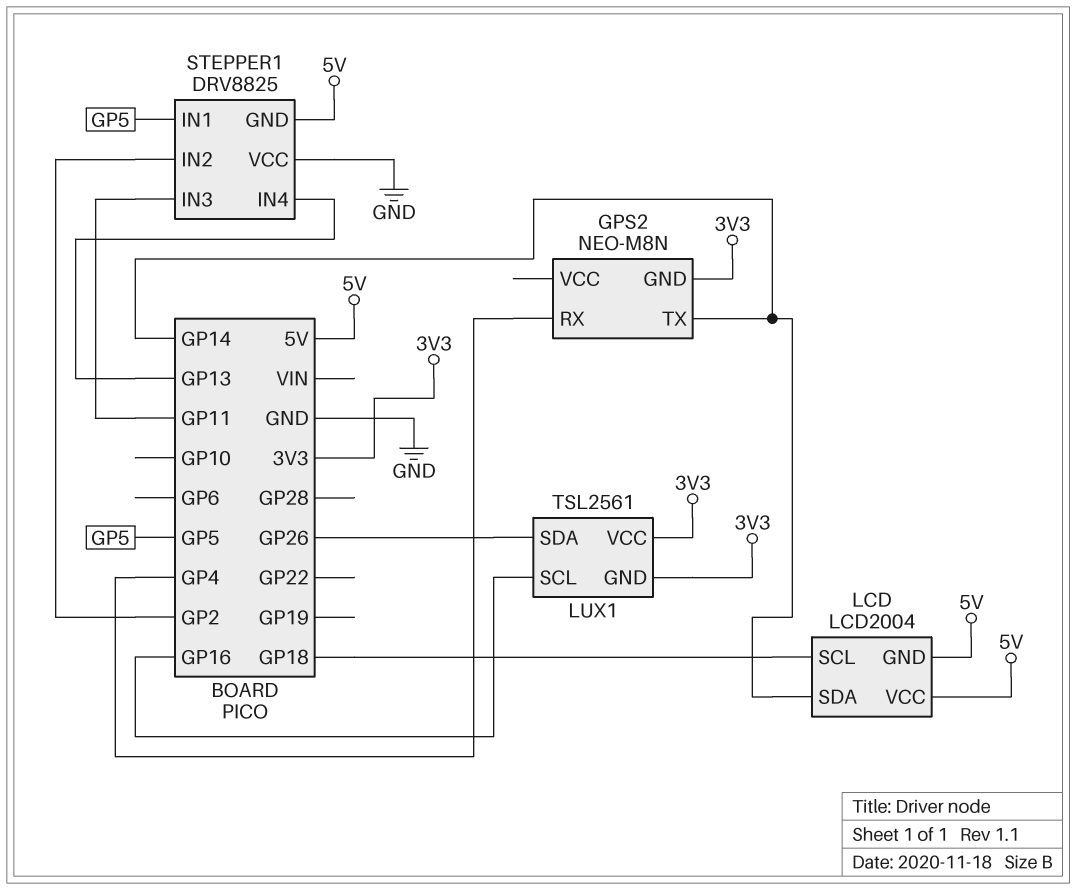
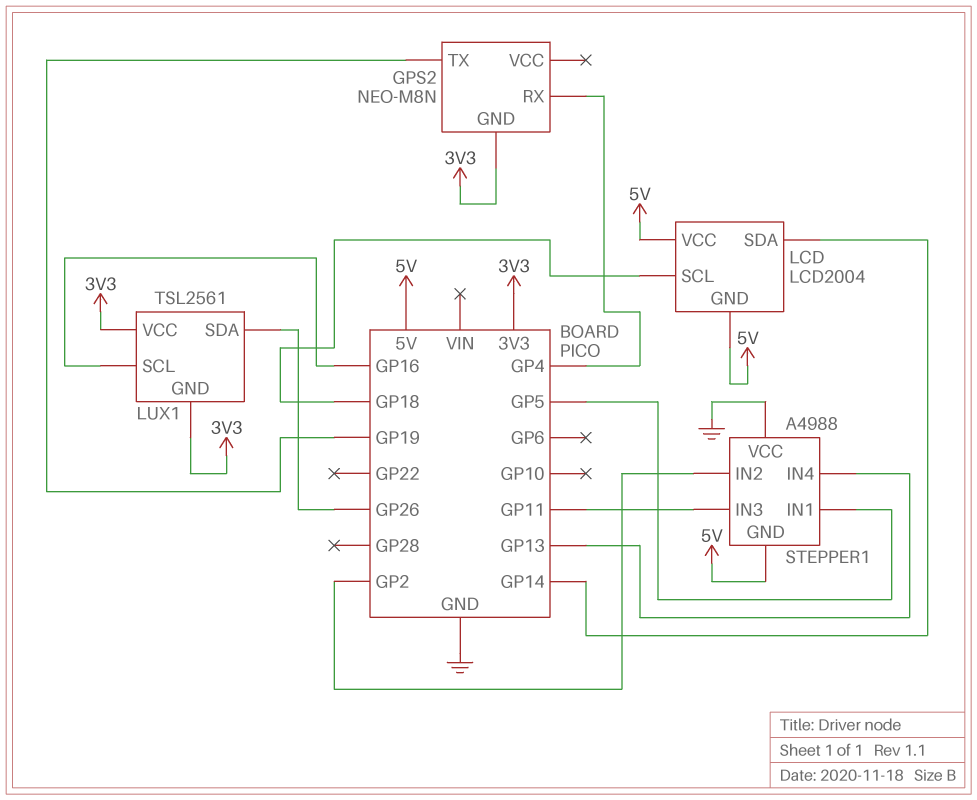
GPS2 pin TX: GP14 -> GP19
STEPPER1: DRV8825 -> A4988

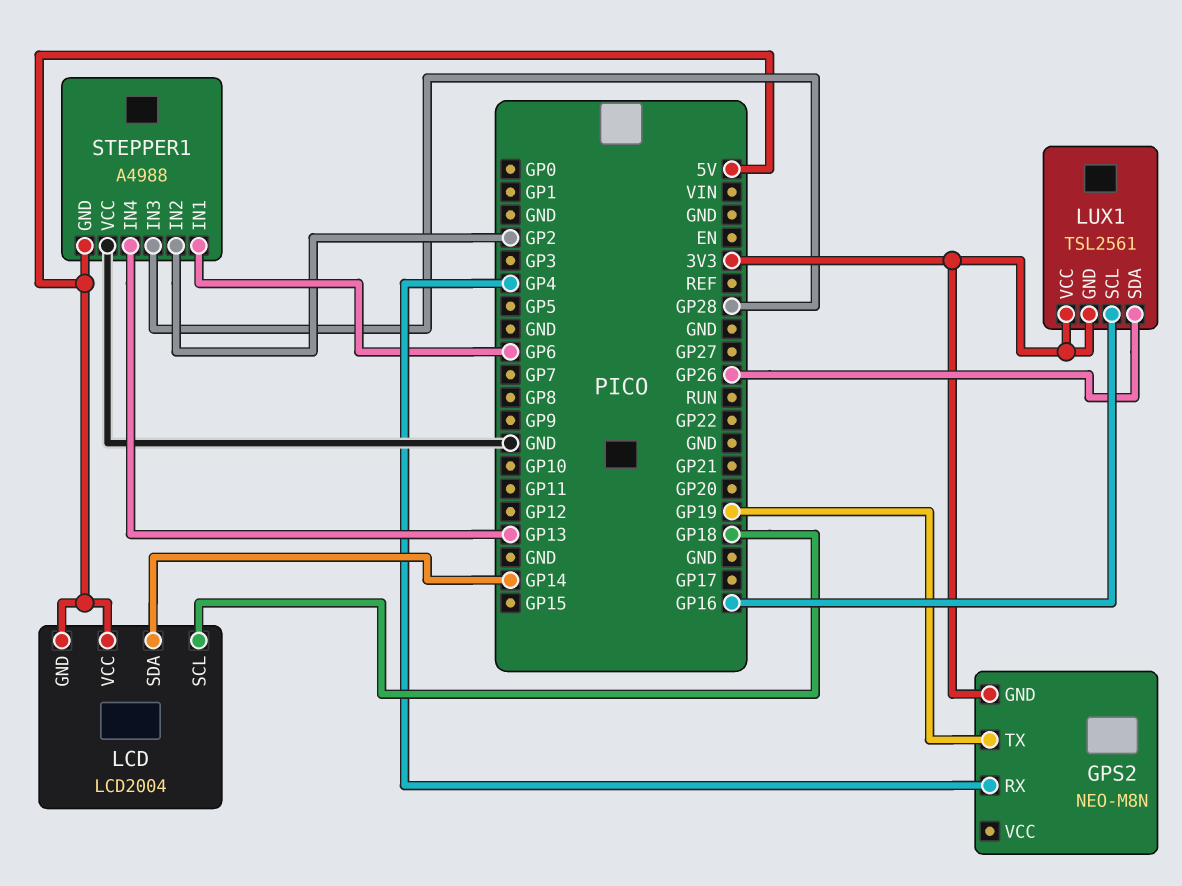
STEPPER1 pin IN1: GP5 -> GP6
STEPPER1 pin IN3: GP11 -> GP28

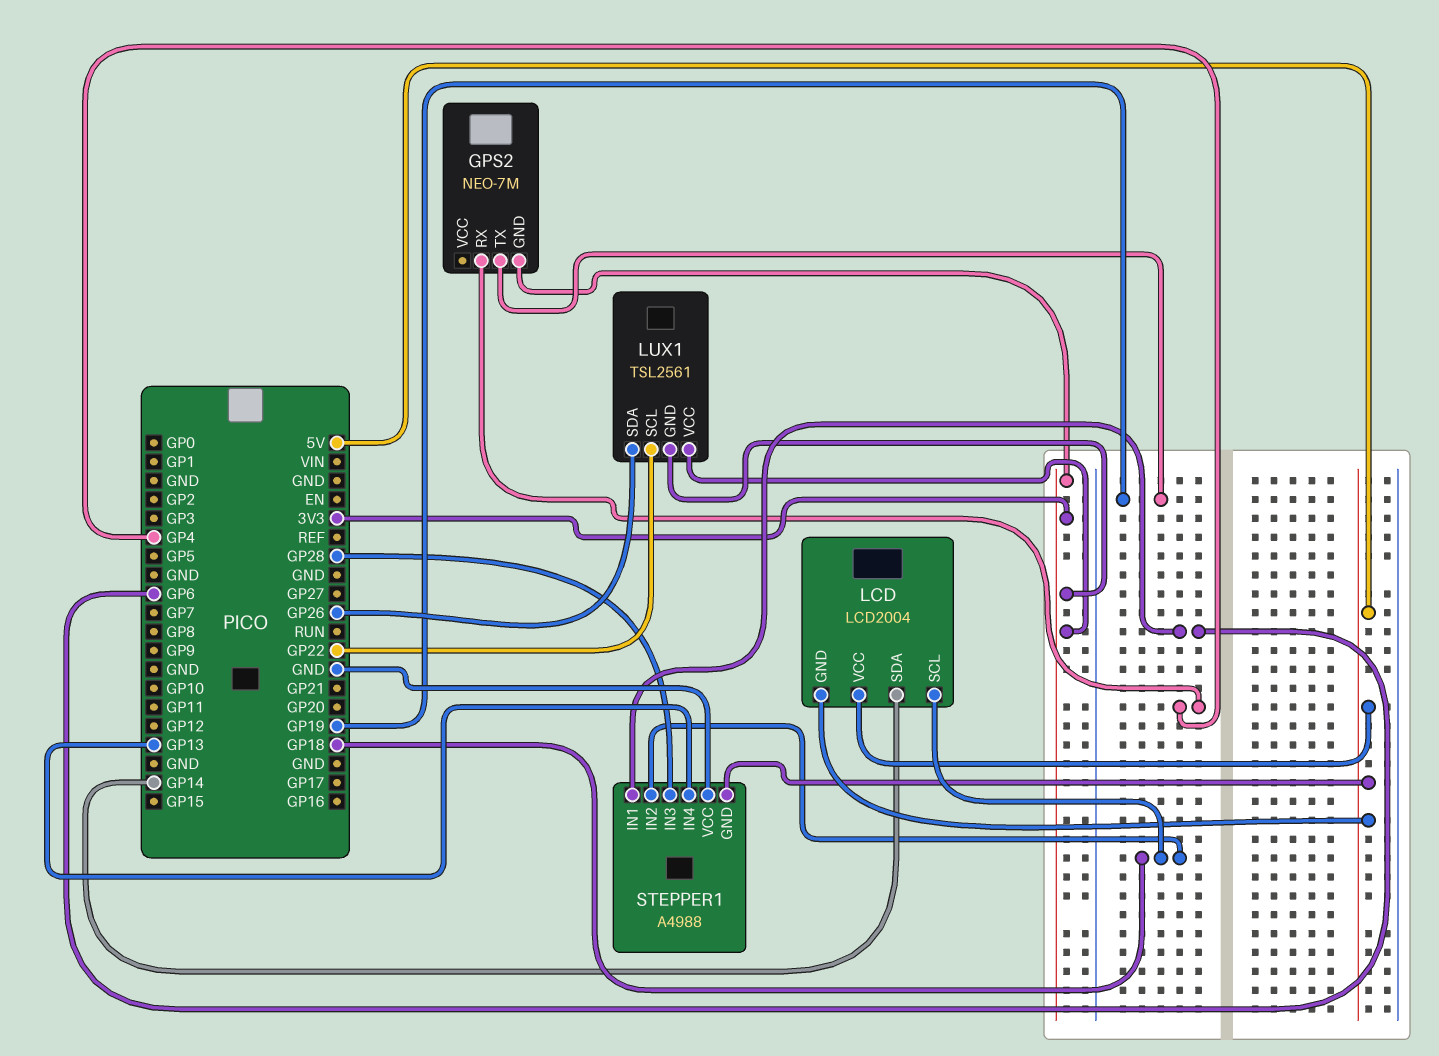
GPS2: NEO-M8N -> NEO-7M
LUX1 pin SCL: GP16 -> GP22
STEPPER1 pin IN2: GP2 -> GP18

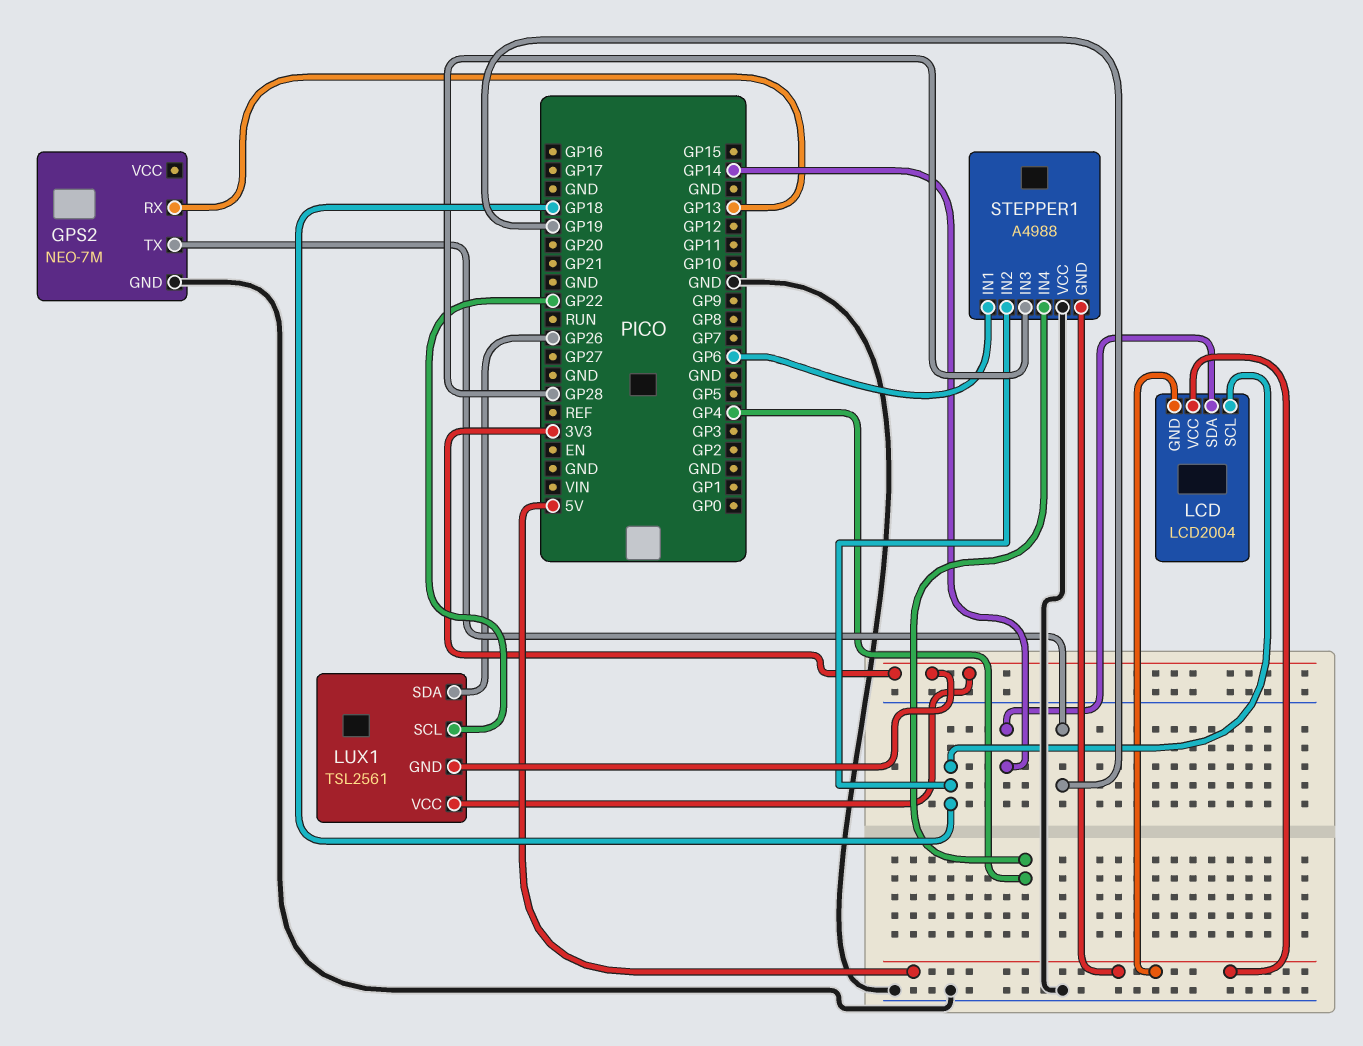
GPS2 pin GND: 3V3 -> GND
GPS2 pin RX: GP4 -> GP13
STEPPER1 pin IN4: GP13 -> GP4

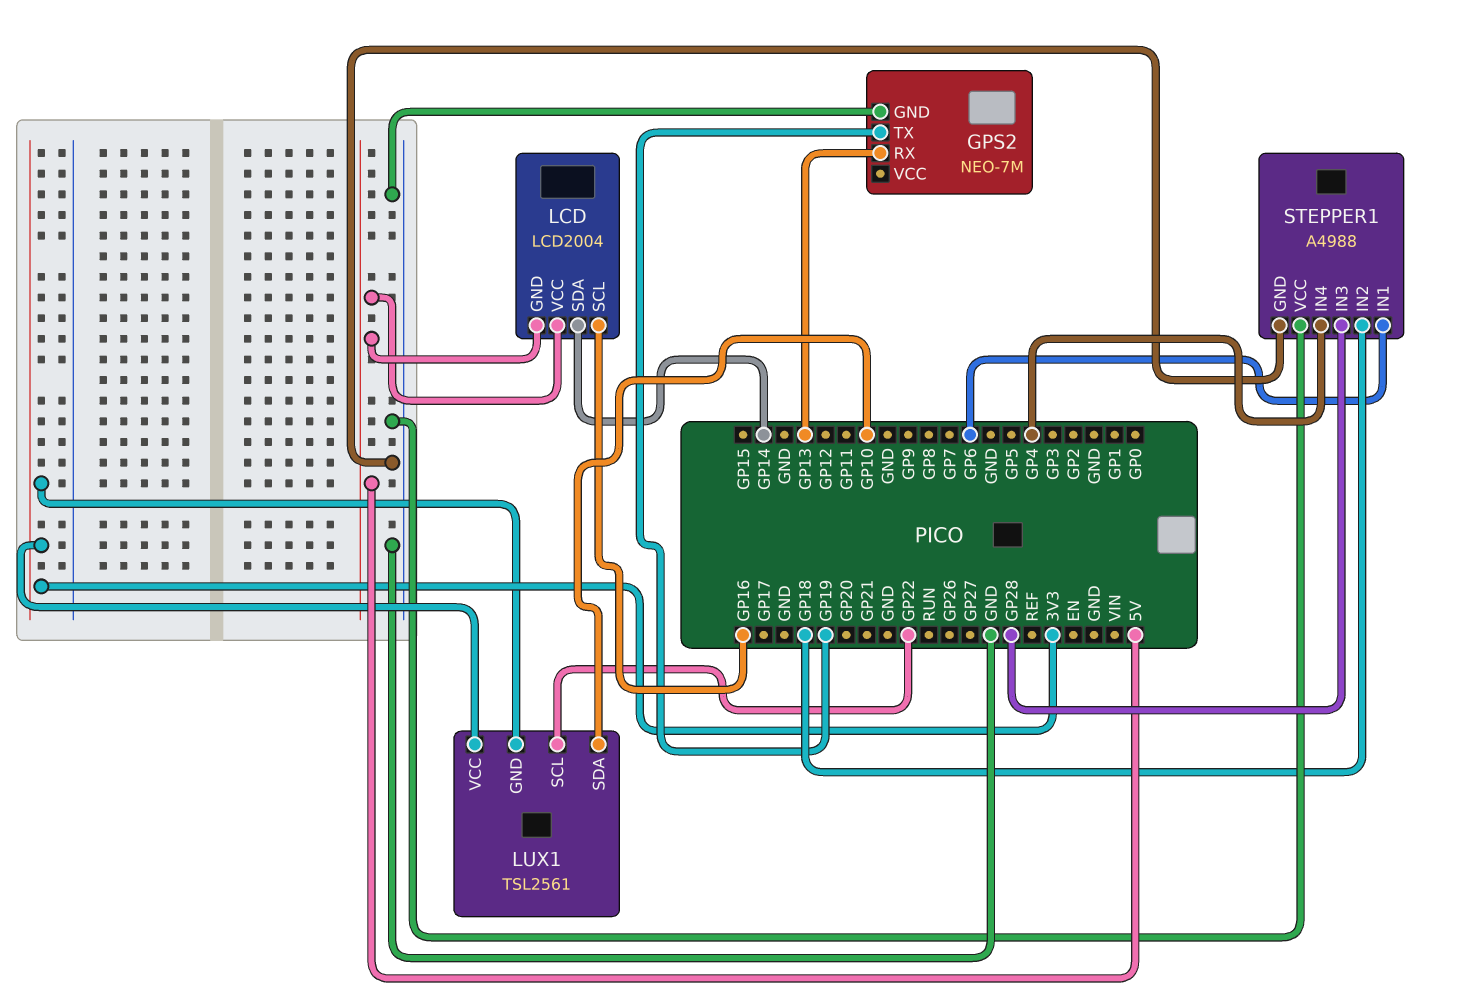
LCD pin SCL: GP18 -> GP16
LUX1 pin SDA: GP26 -> GP10
STEPPER1 pin GND: 5V -> GND

